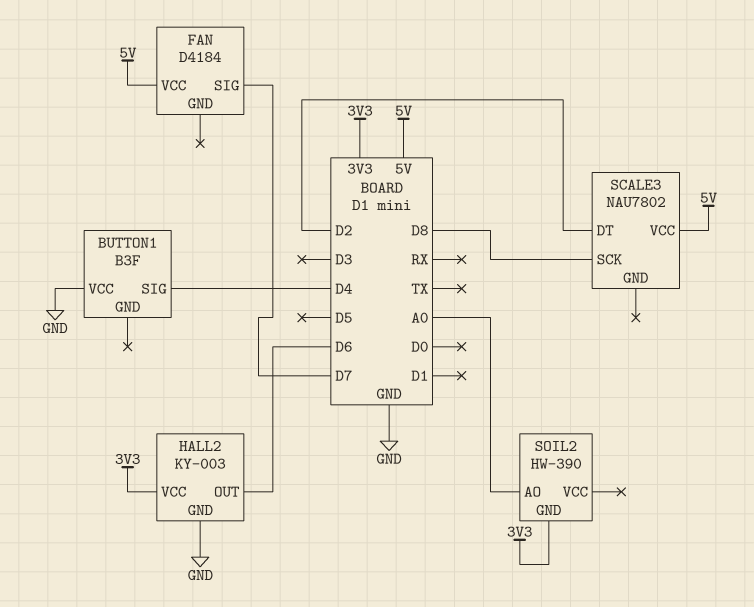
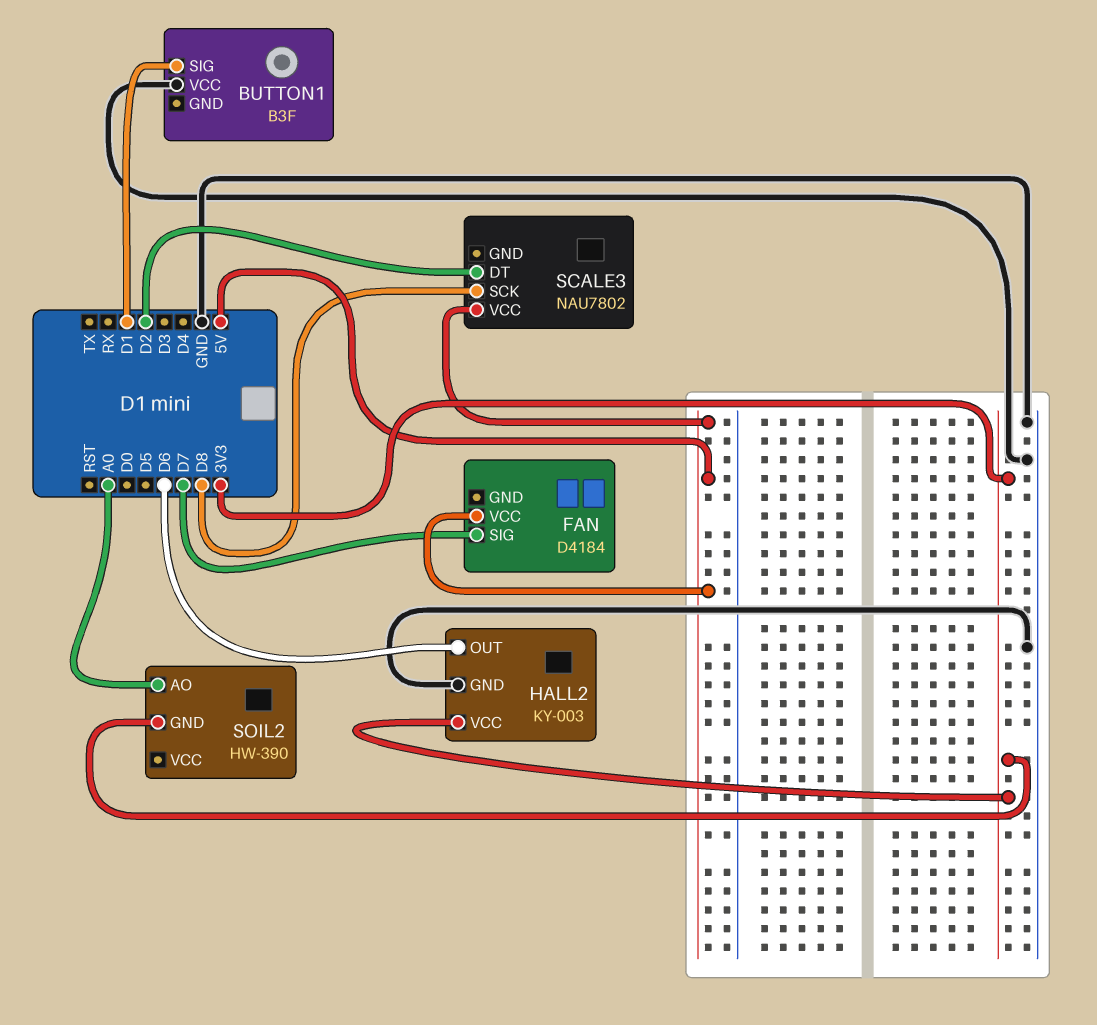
BUTTON1 pin SIG: D4 -> D1

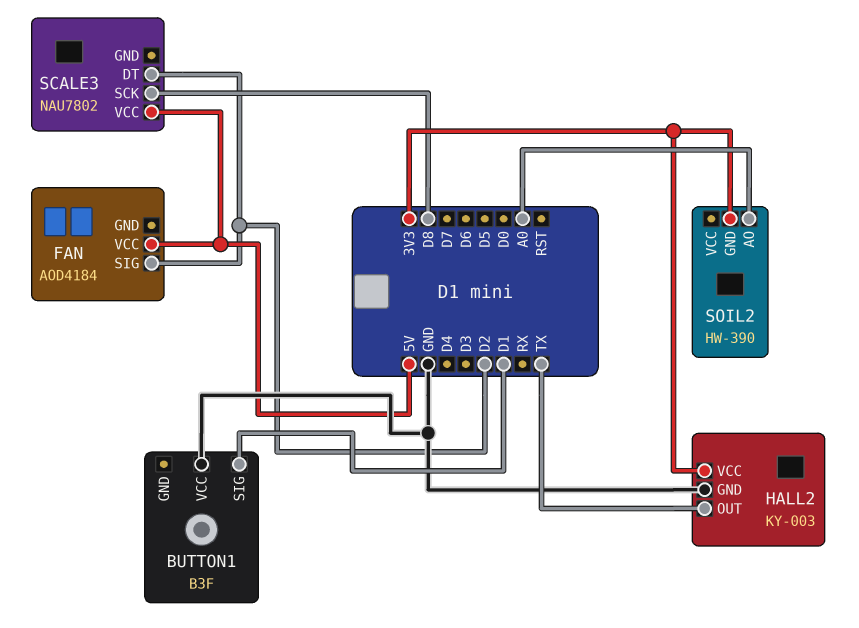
FAN: D4184 -> AOD4184
FAN pin SIG: D7 -> D2
HALL2 pin OUT: D6 -> TX

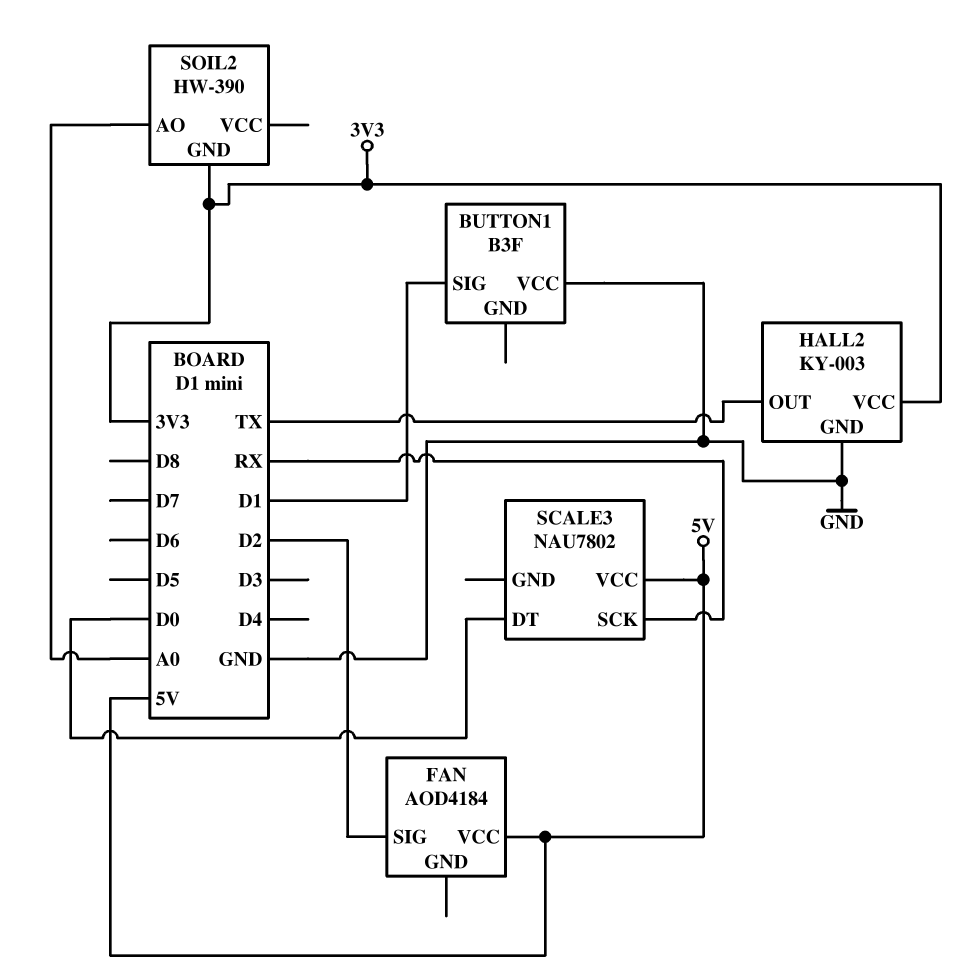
SCALE3 pin DT: D2 -> D0
SCALE3 pin SCK: D8 -> RX

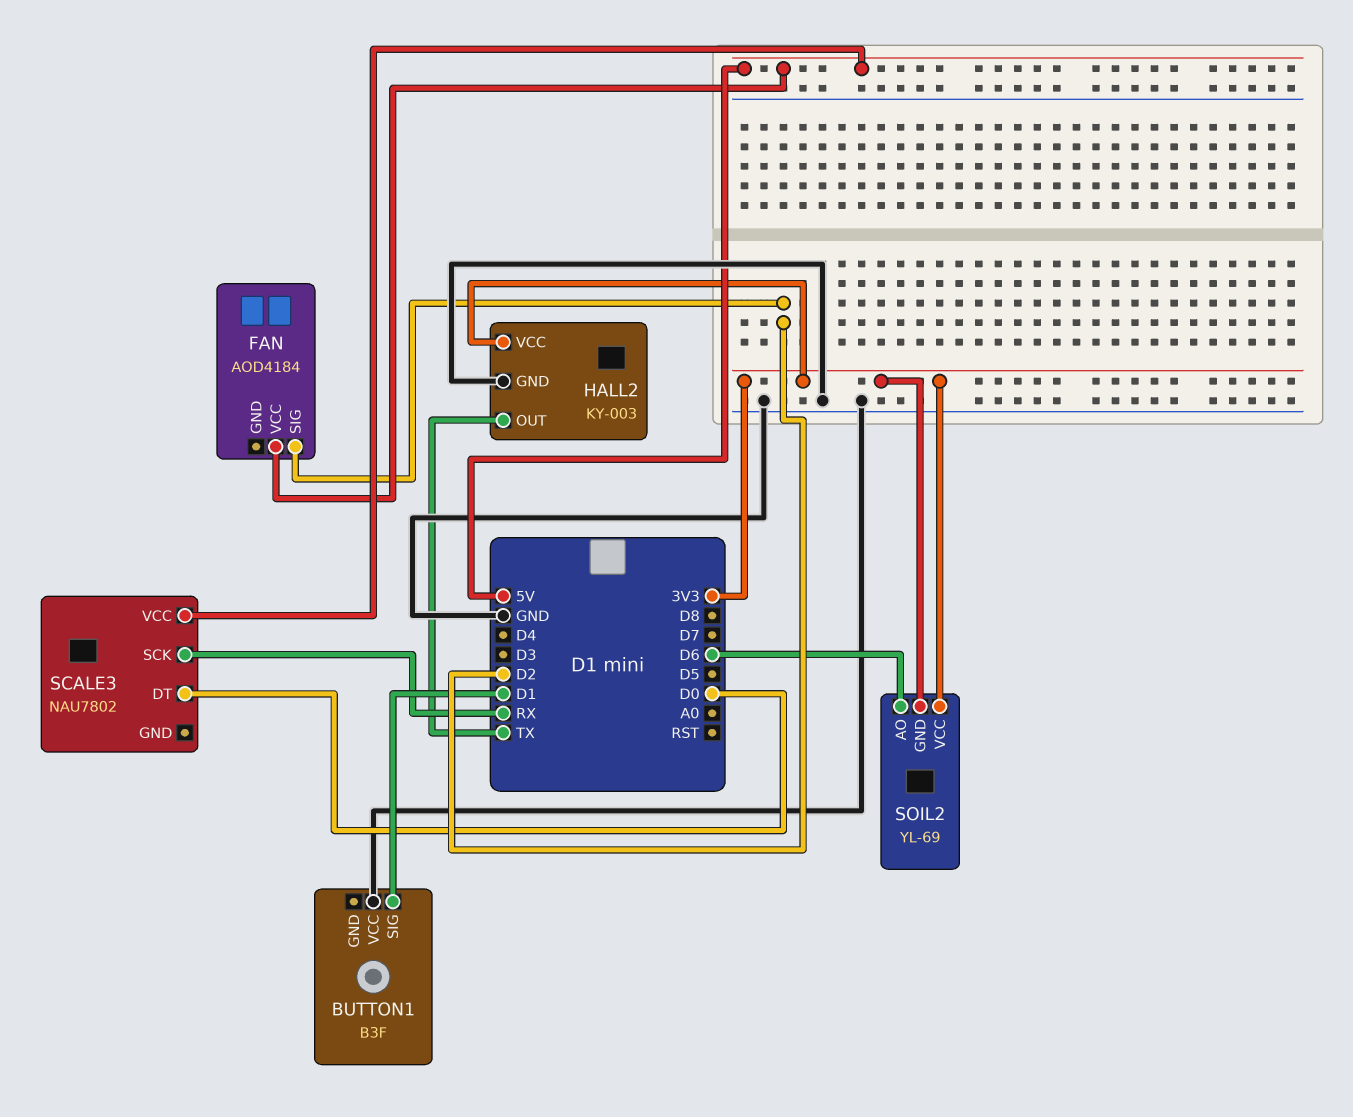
SOIL2: HW-390 -> YL-69
SOIL2 pin AO: A0 -> D6
SOIL2 pin VCC: none -> 3V3

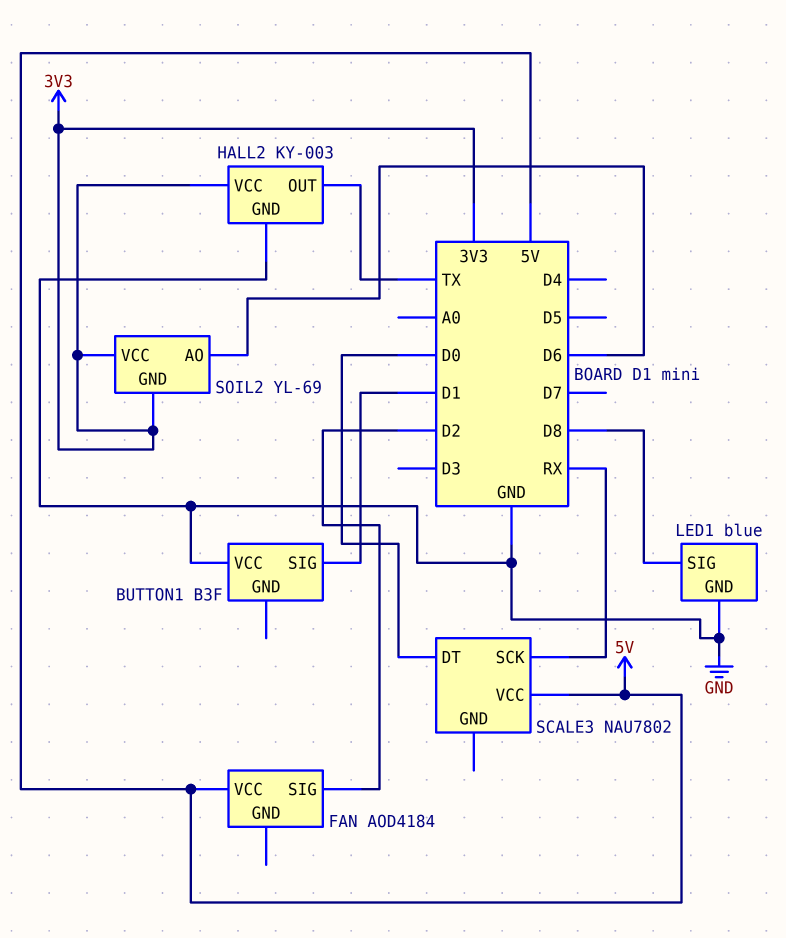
LED1: none -> blue
LED1 pin GND: none -> GND
LED1 pin SIG: none -> D8

